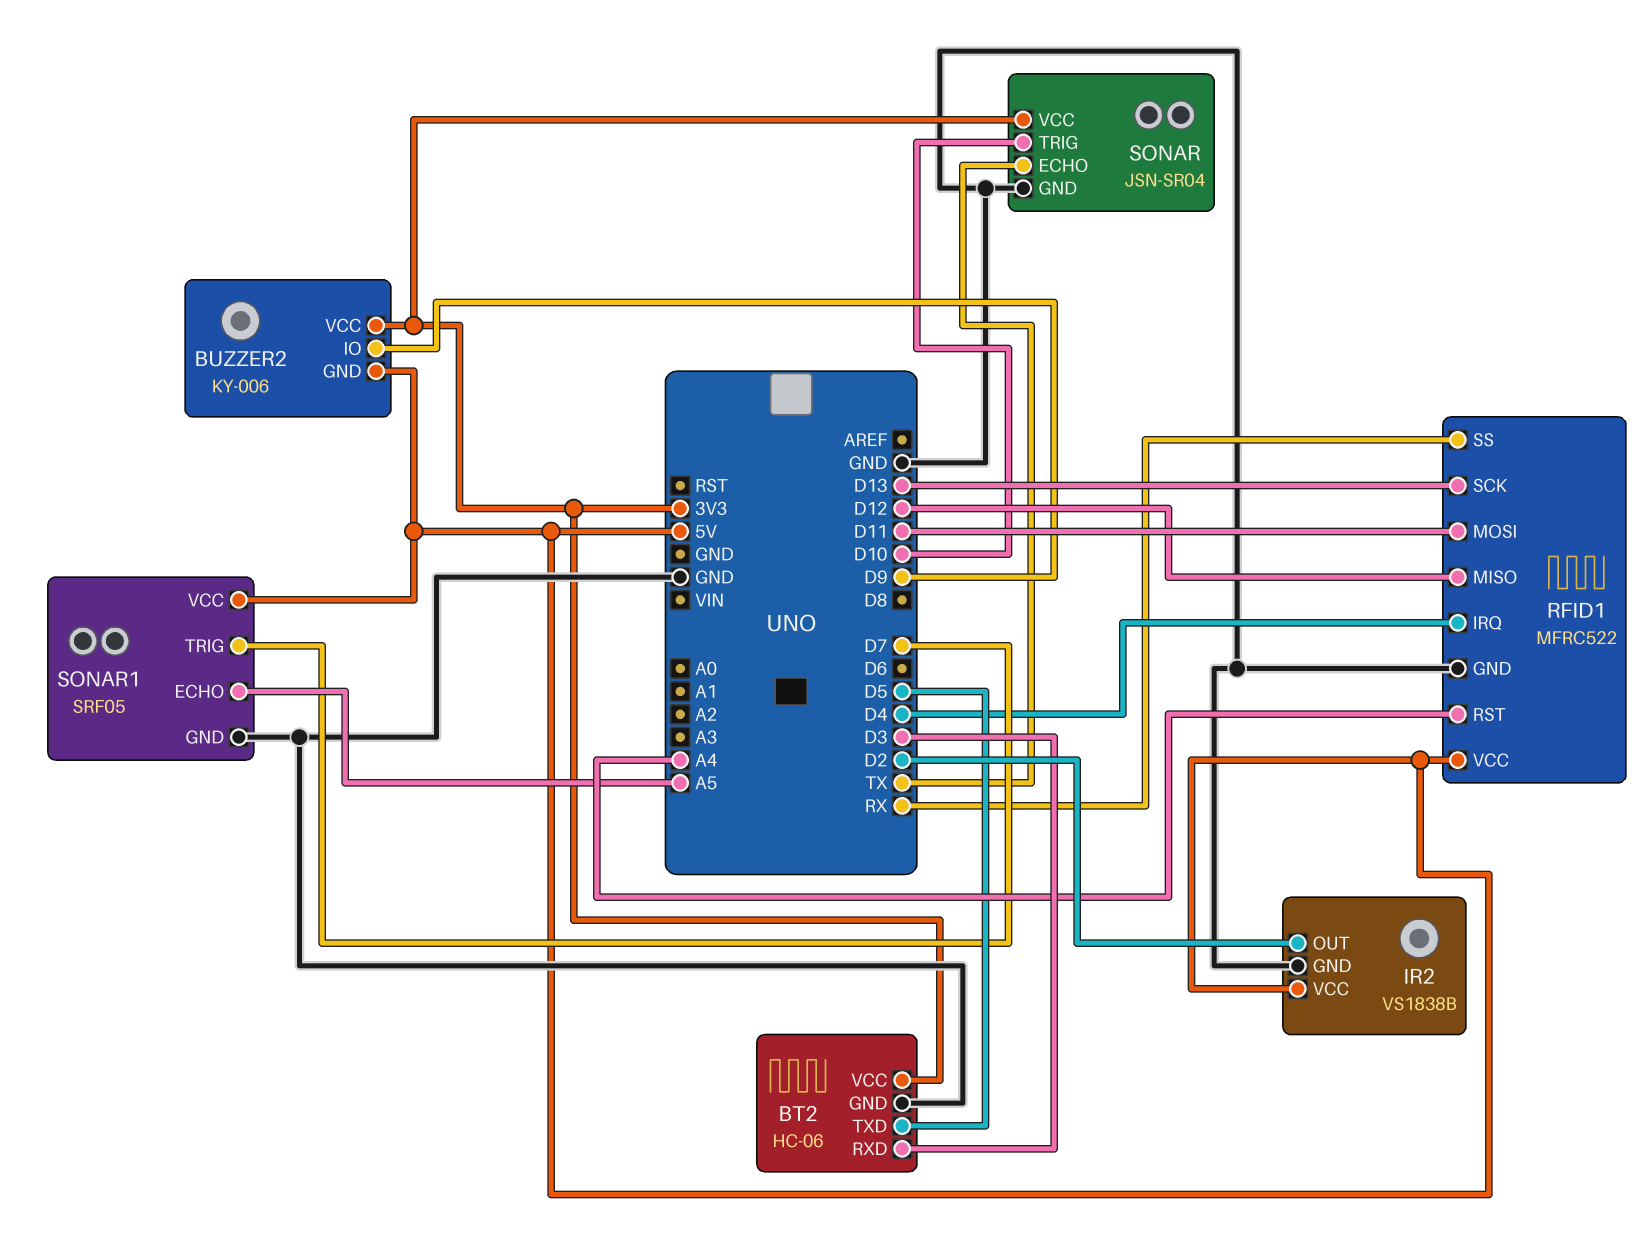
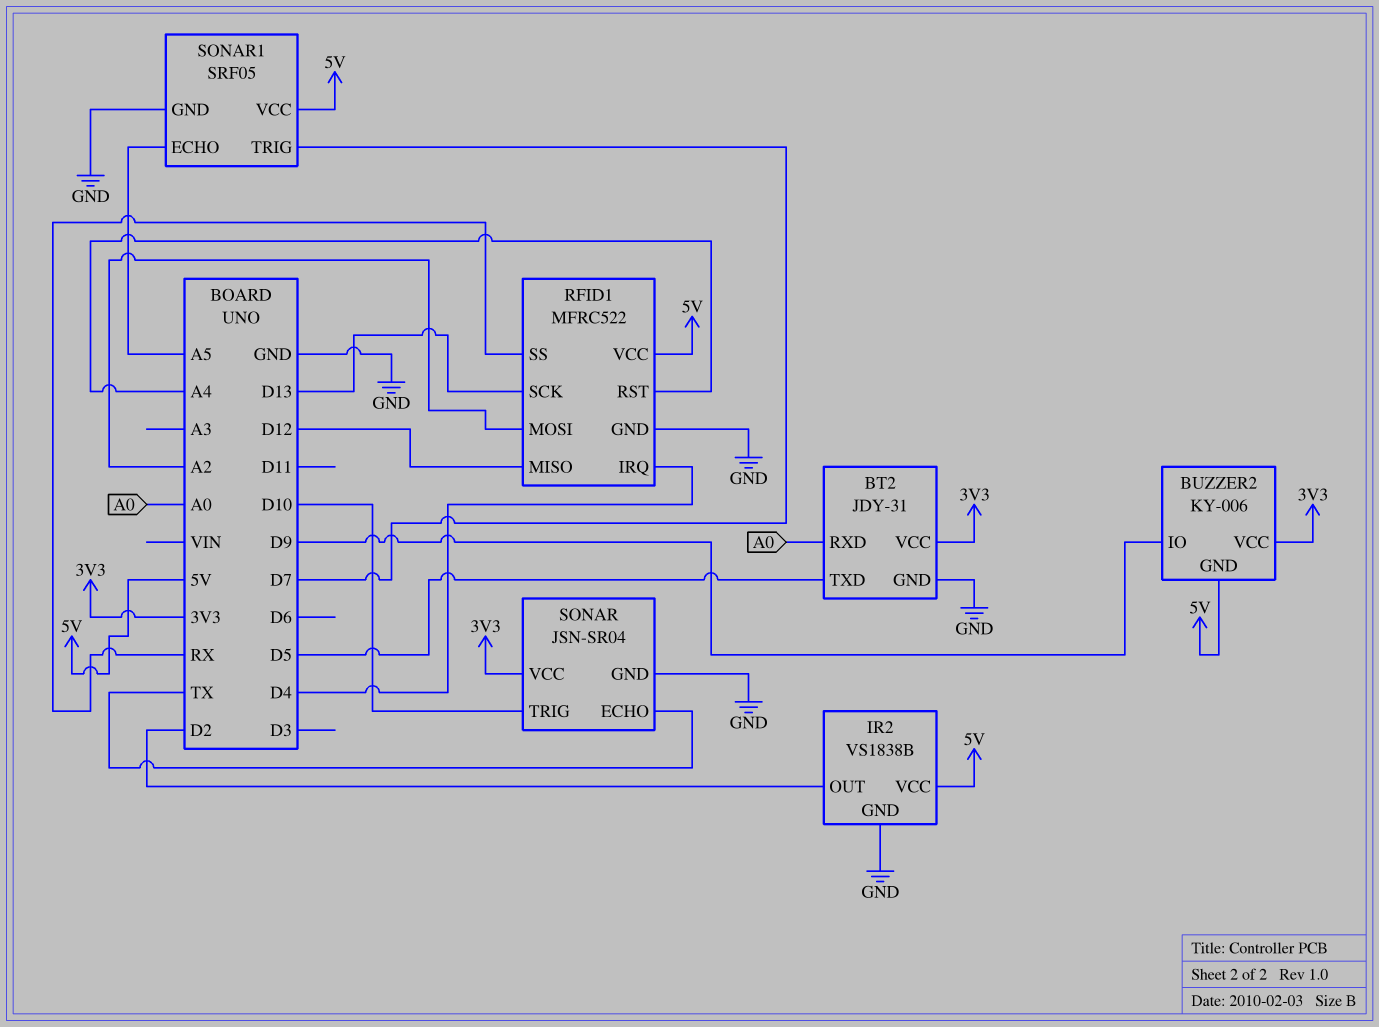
BT2: HC-06 -> JDY-31
BT2 pin RXD: D3 -> A0
RFID1 pin MOSI: D11 -> A2

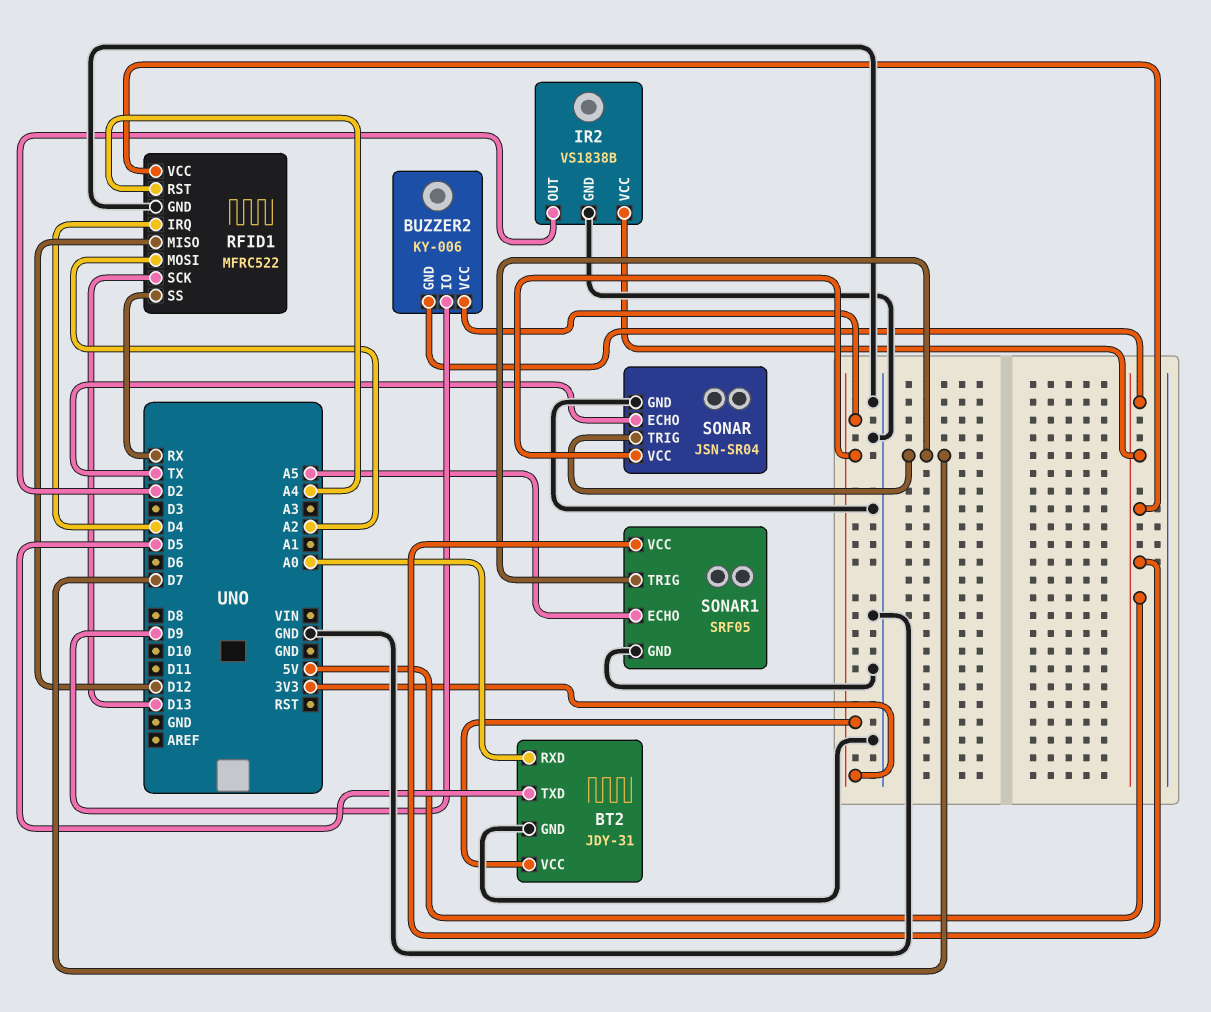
SONAR pin TRIG: D10 -> D7

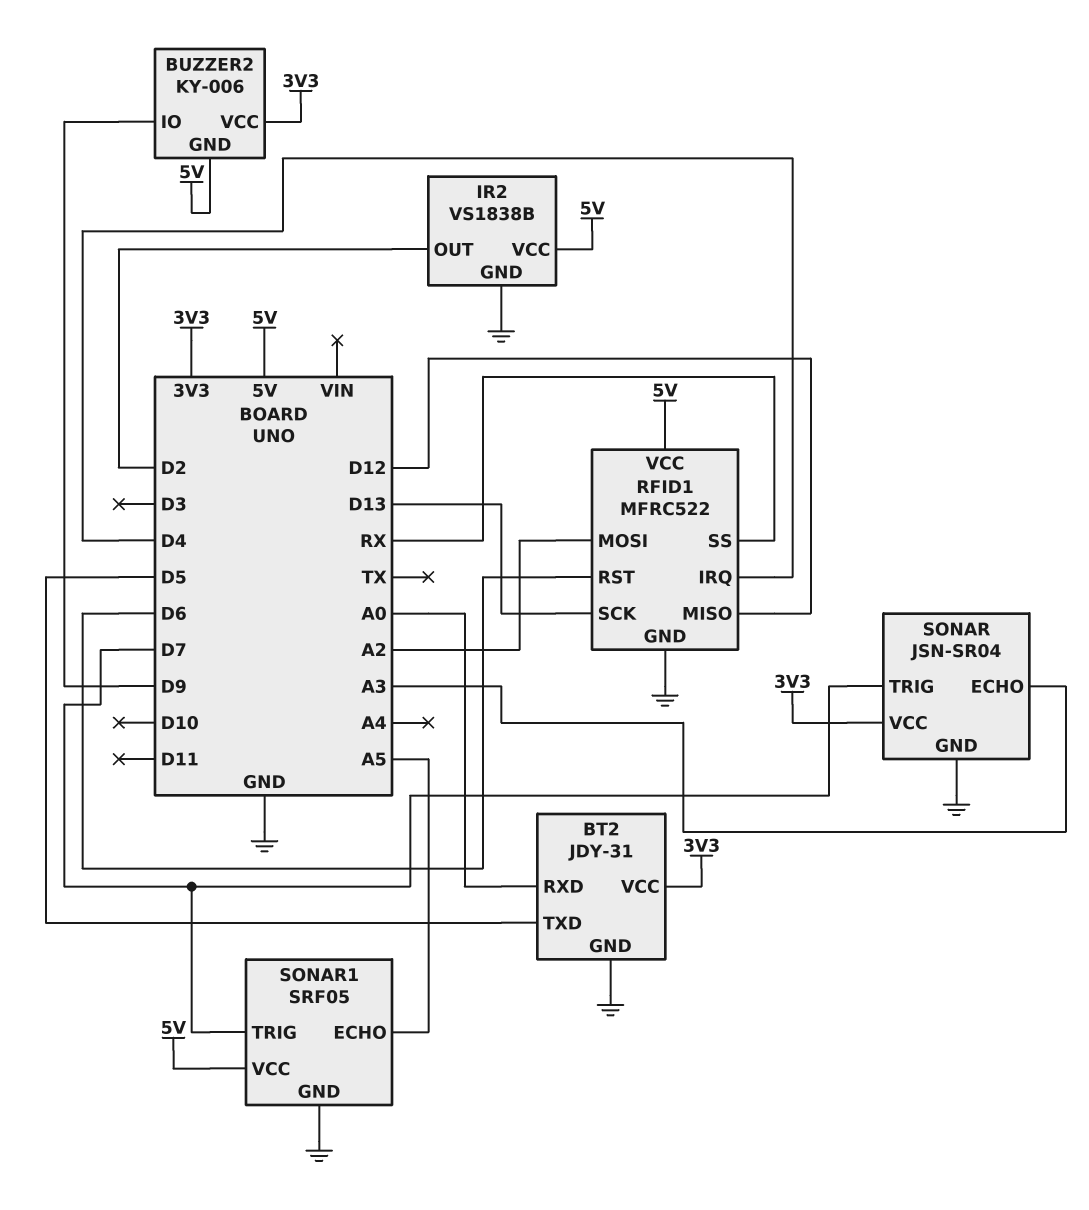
RFID1 pin RST: A4 -> D6
SONAR pin ECHO: TX -> A3

